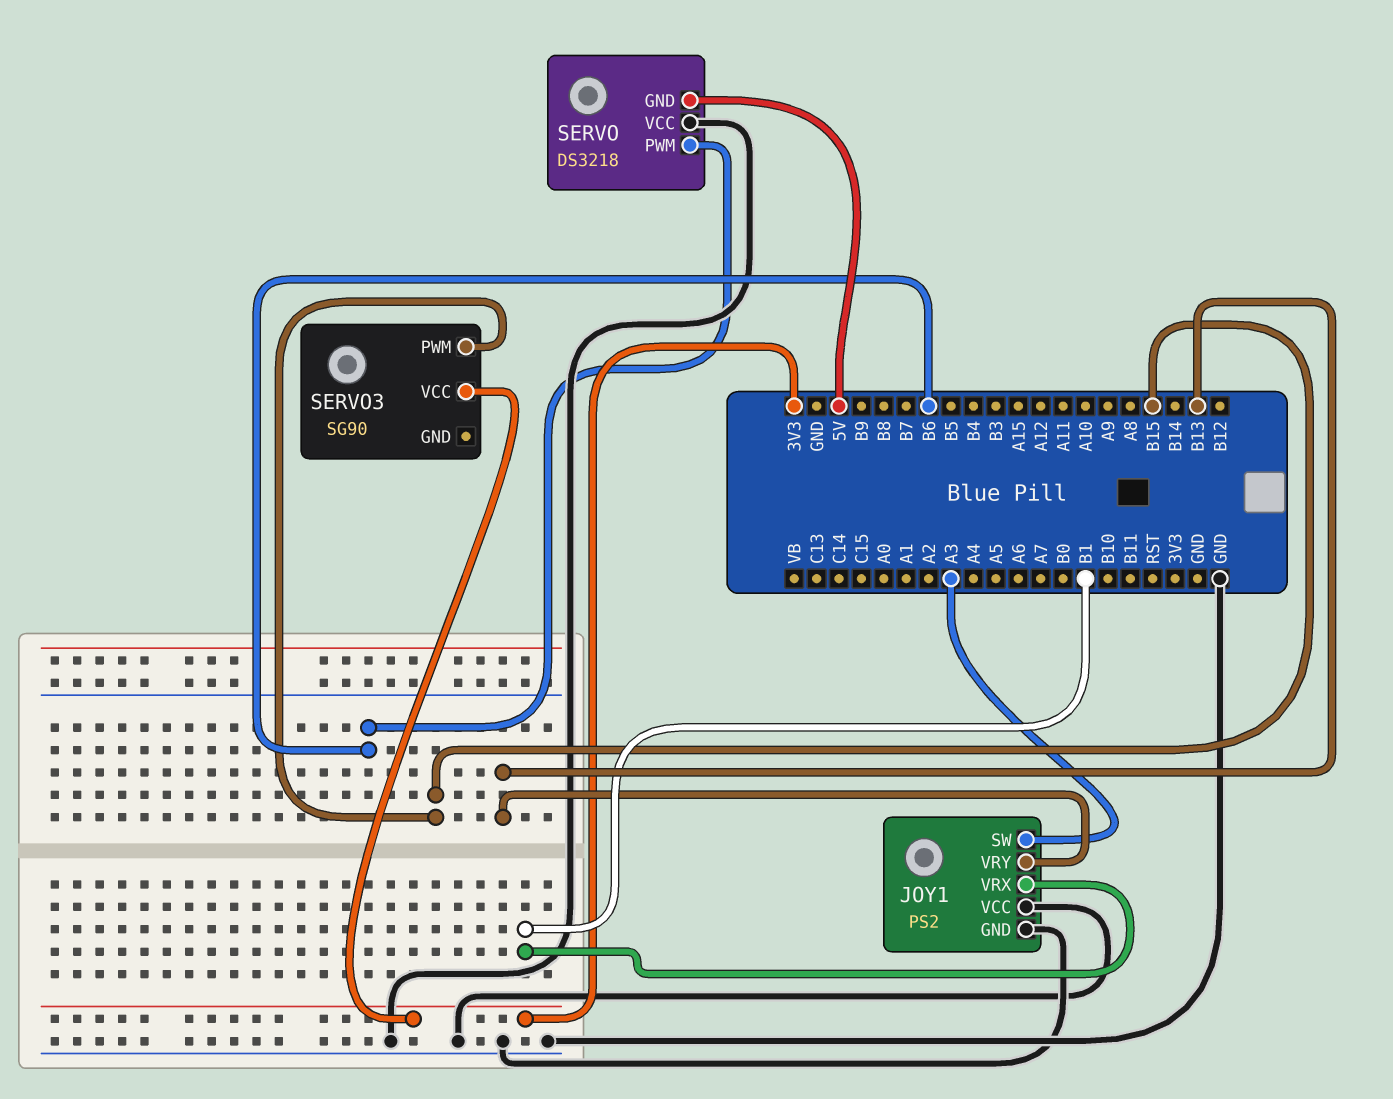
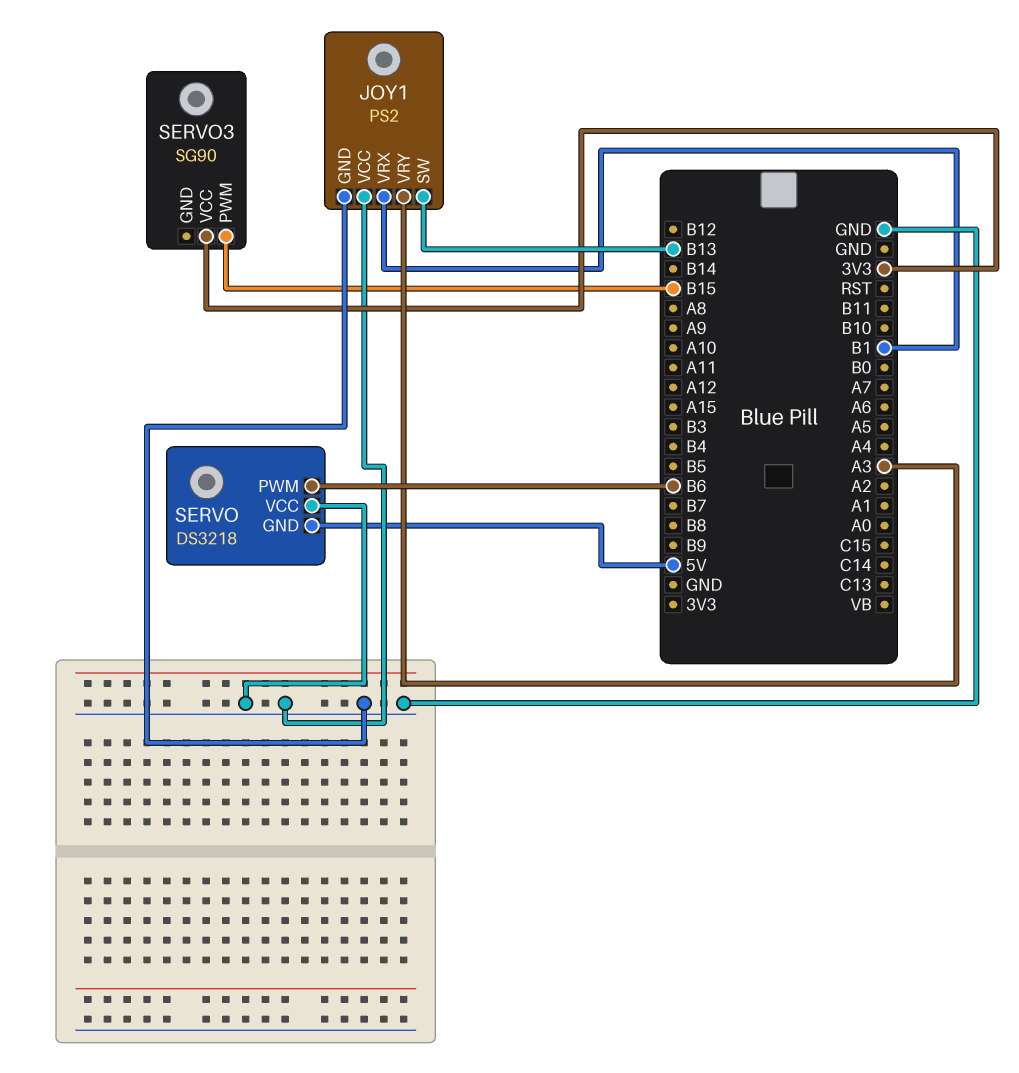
JOY1 pin SW: A3 -> B13
JOY1 pin VRY: B13 -> A3

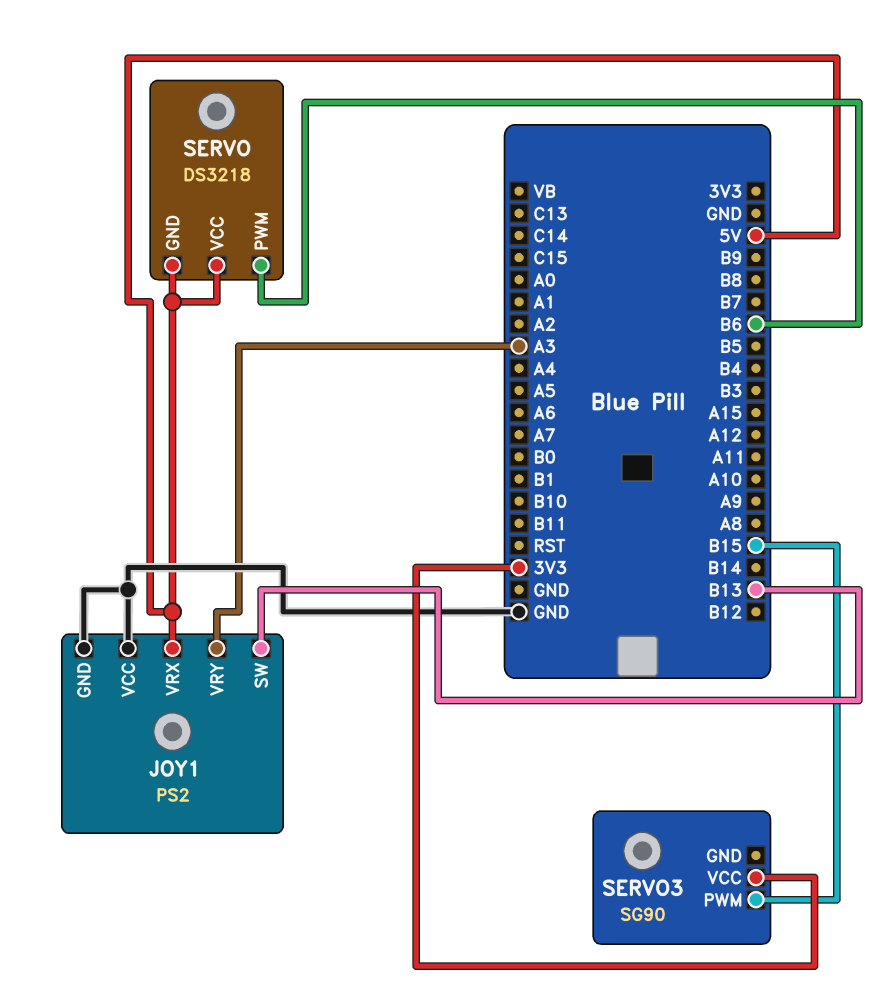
JOY1 pin VRX: B1 -> 5V
SERVO pin VCC: GND -> 5V

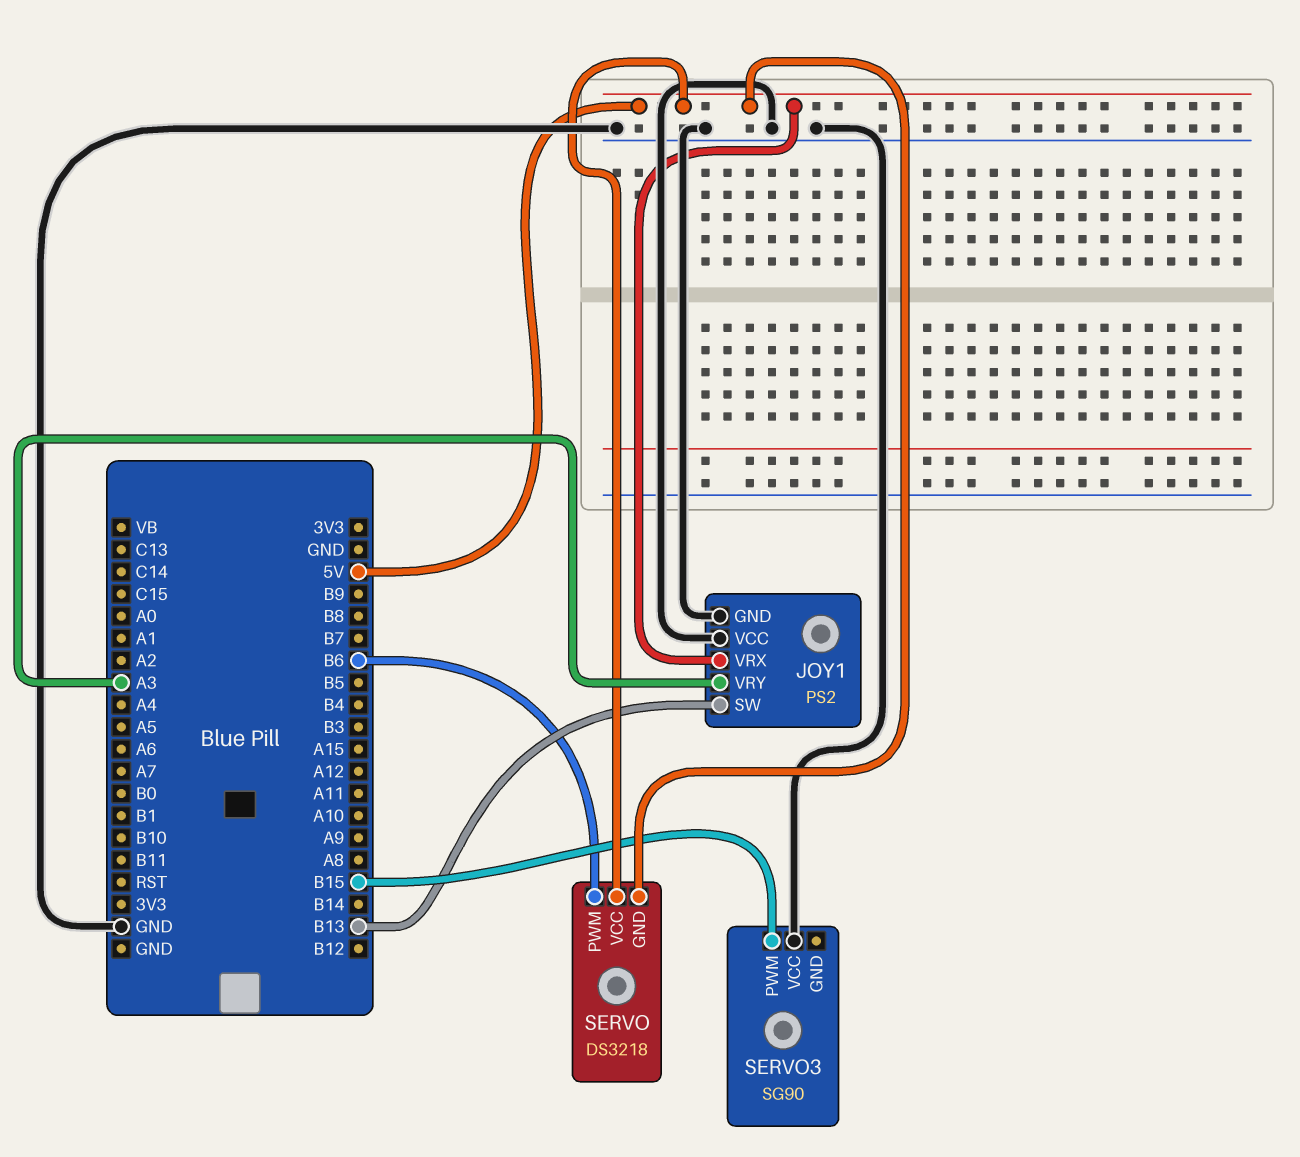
SERVO3 pin VCC: 3V3 -> GND

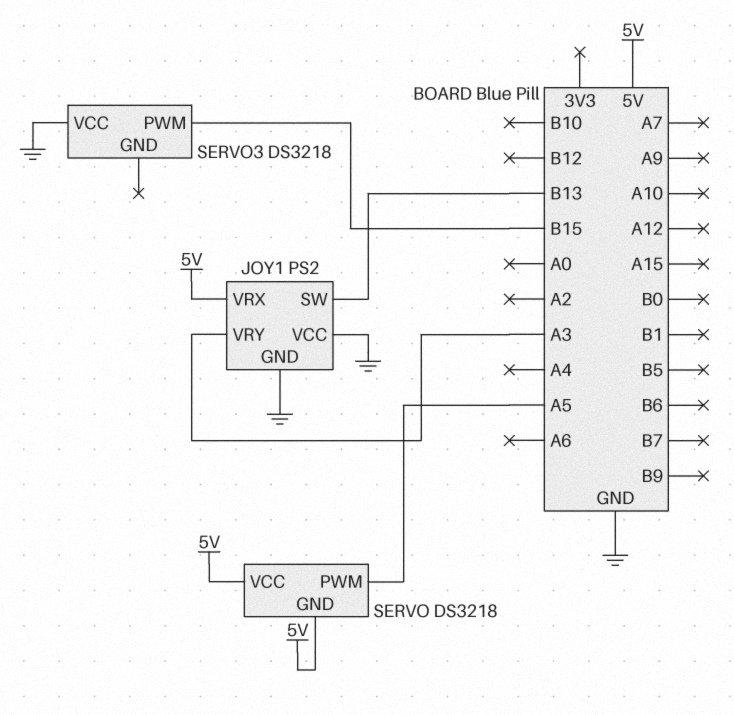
SERVO pin PWM: B6 -> A5
SERVO3: SG90 -> DS3218

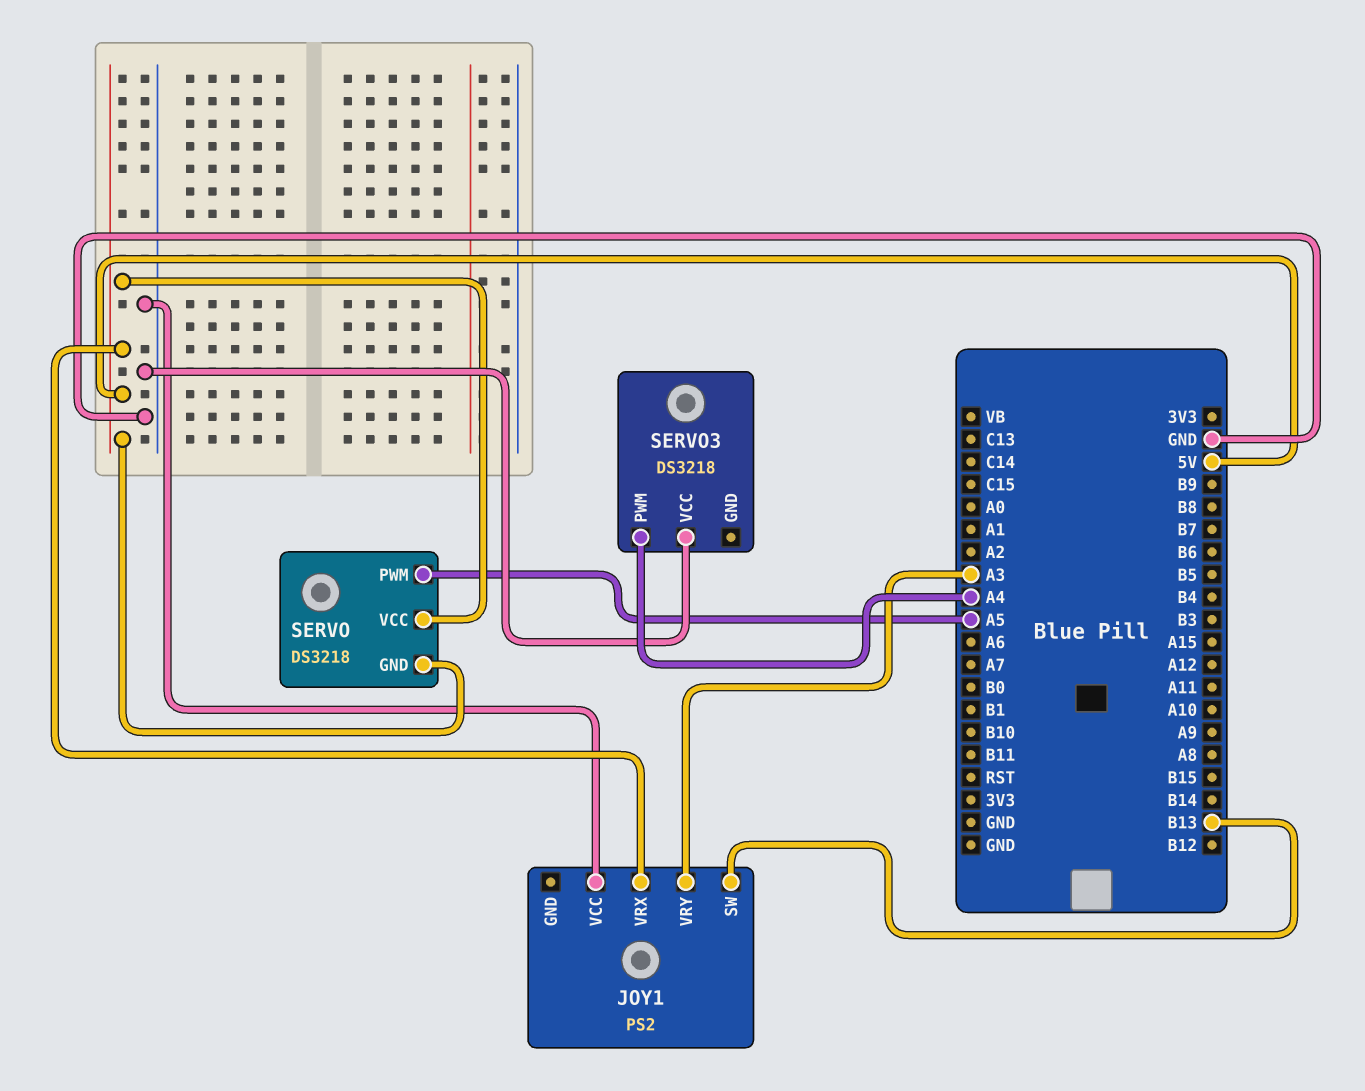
JOY1 pin GND: GND -> none
SERVO3 pin PWM: B15 -> A4

